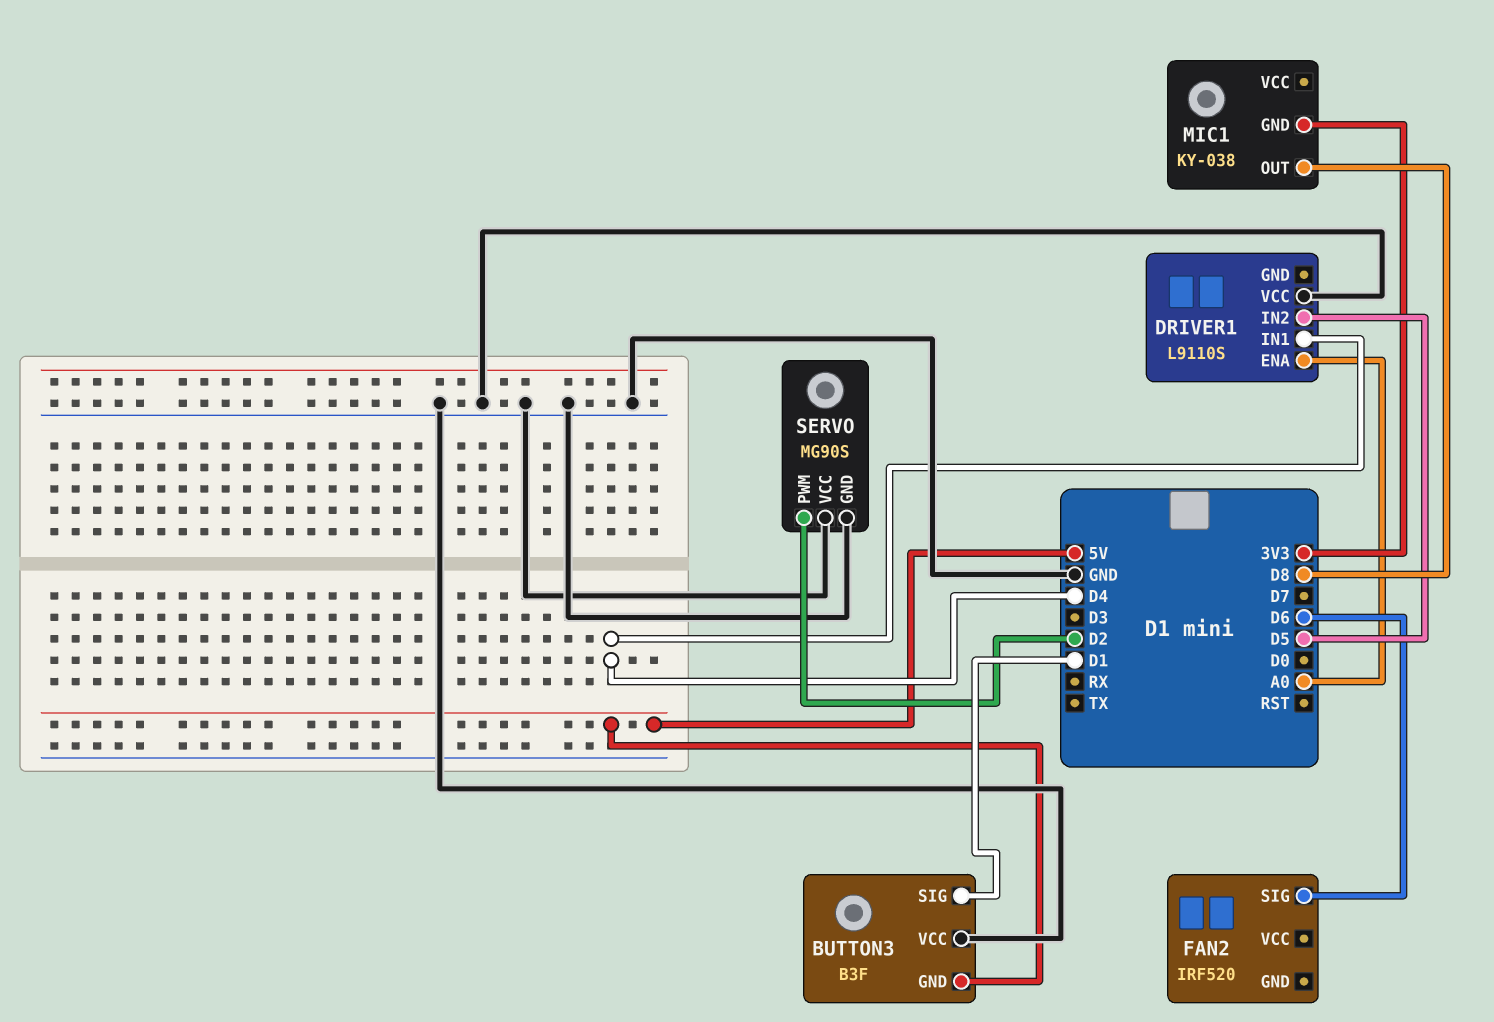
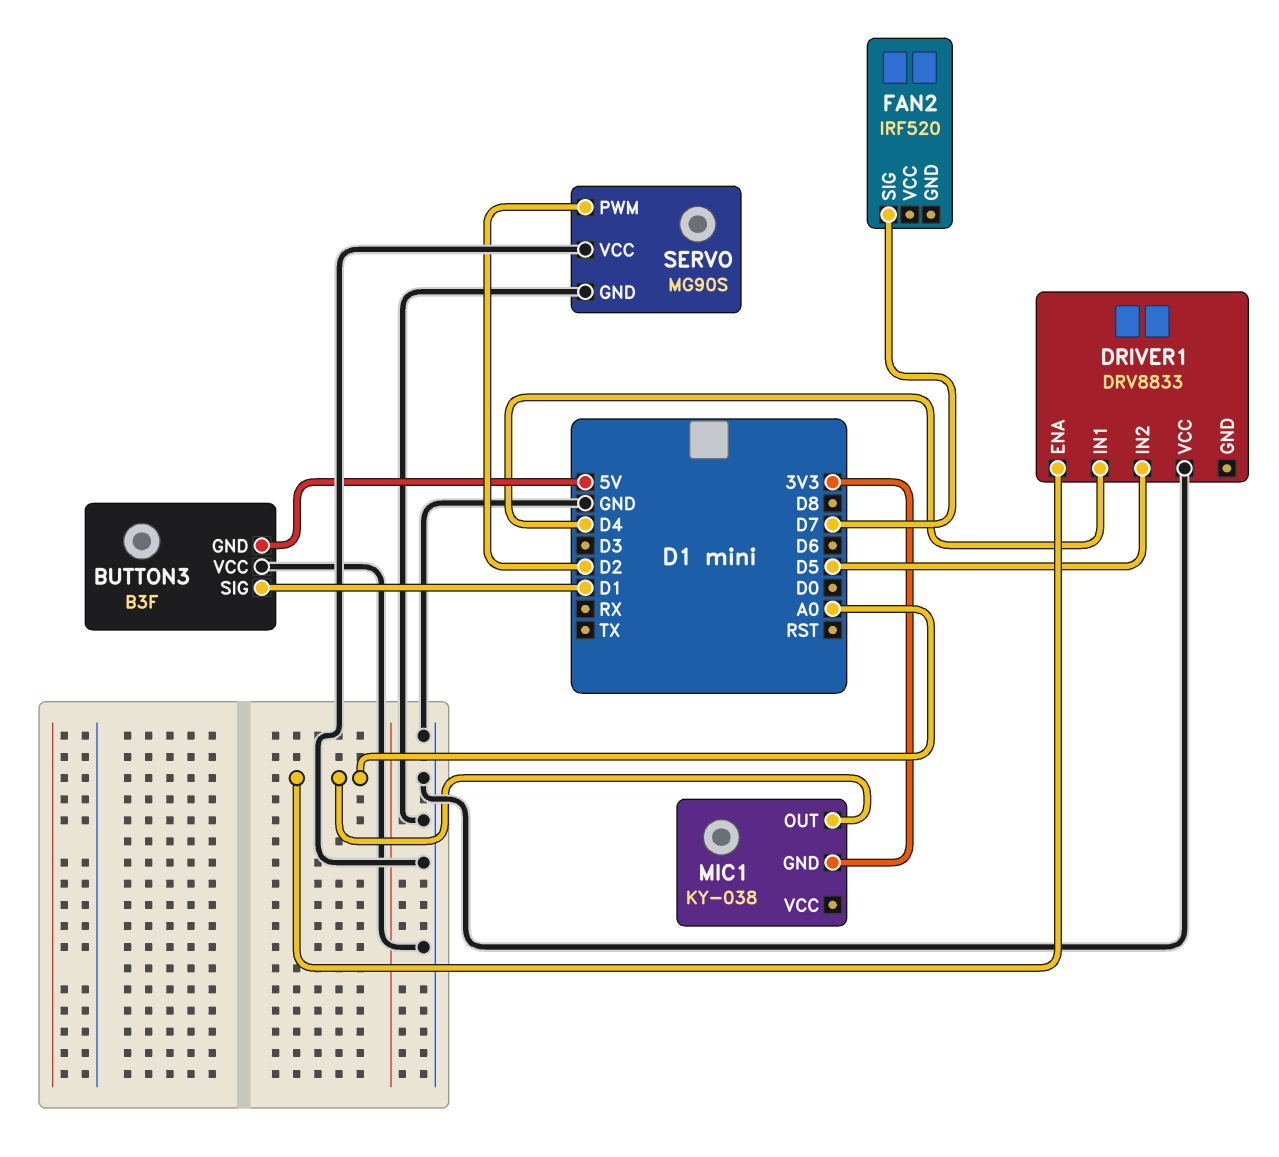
DRIVER1: L9110S -> DRV8833
FAN2 pin SIG: D6 -> D7
MIC1 pin OUT: D8 -> A0

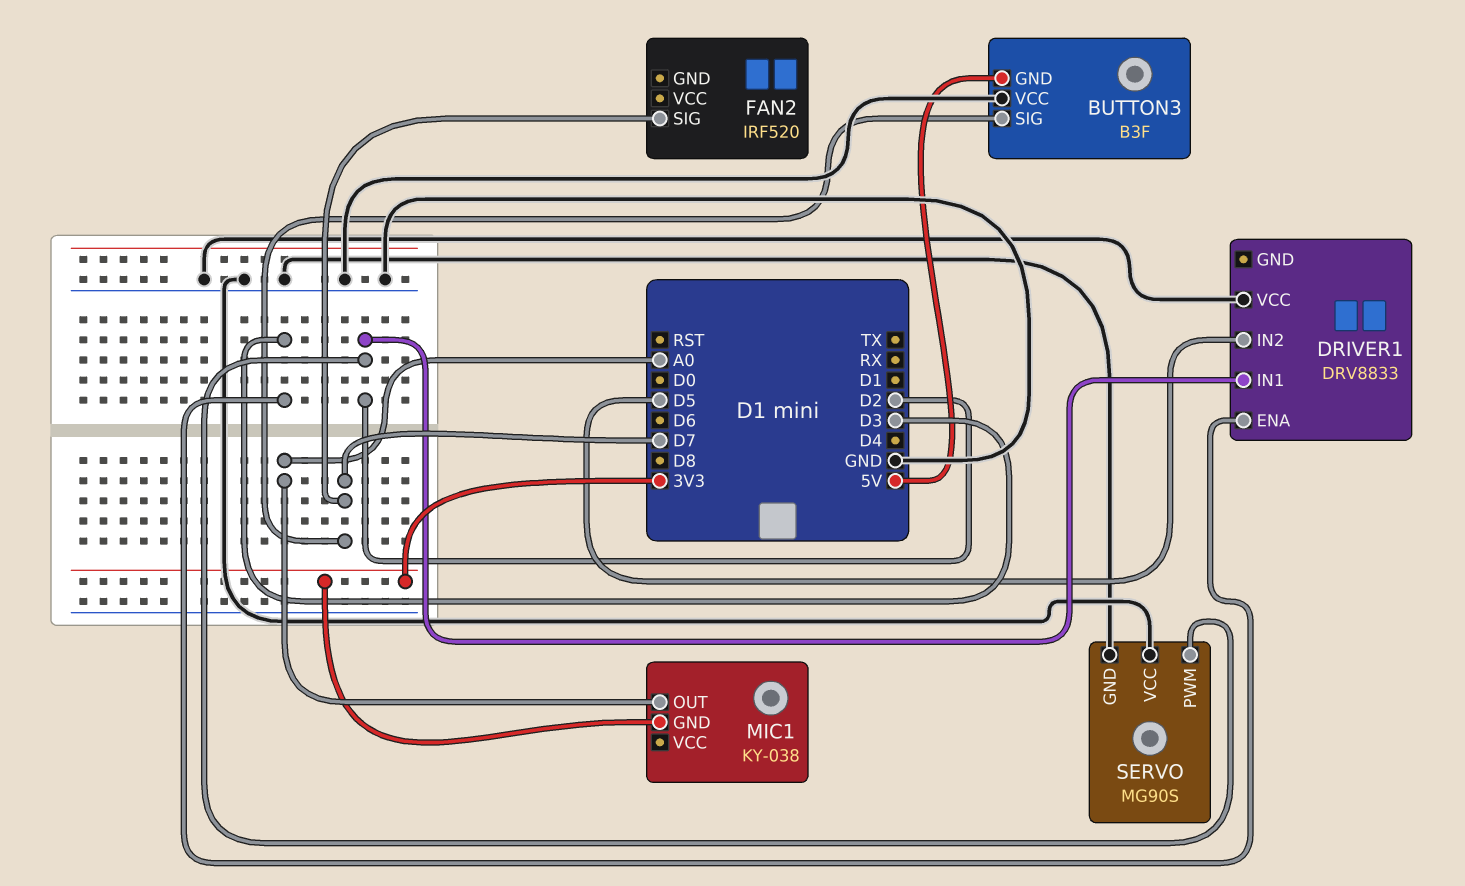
BUTTON3 pin SIG: D1 -> D7
DRIVER1 pin ENA: A0 -> D3
DRIVER1 pin IN1: D4 -> D2

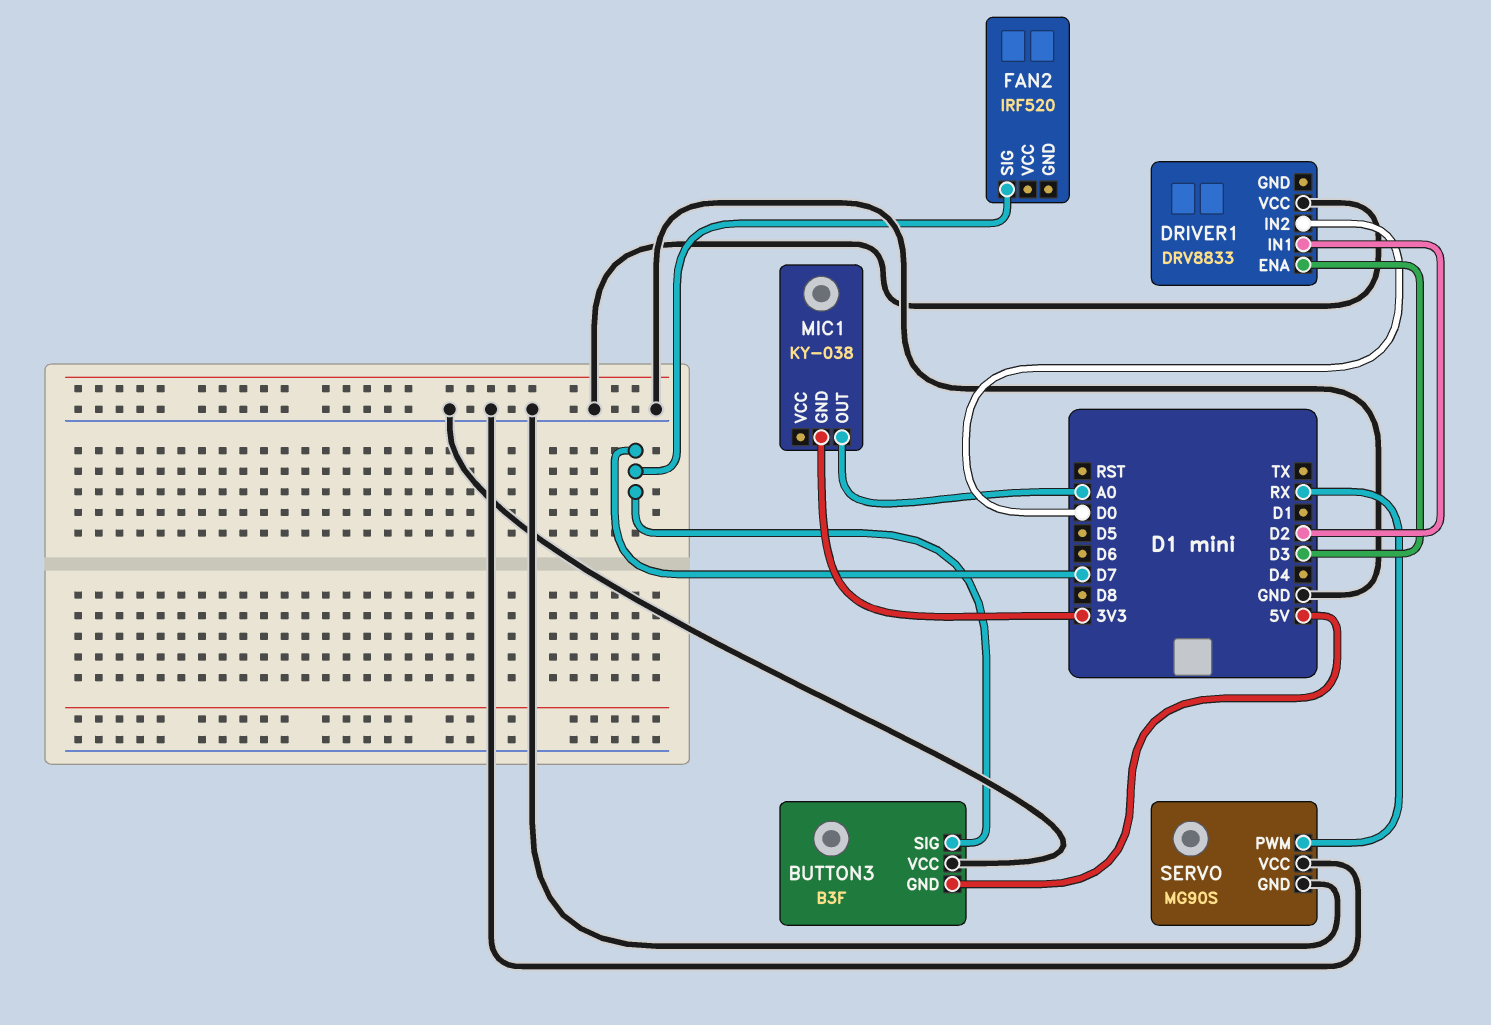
DRIVER1 pin IN2: D5 -> D0
SERVO pin PWM: D2 -> RX

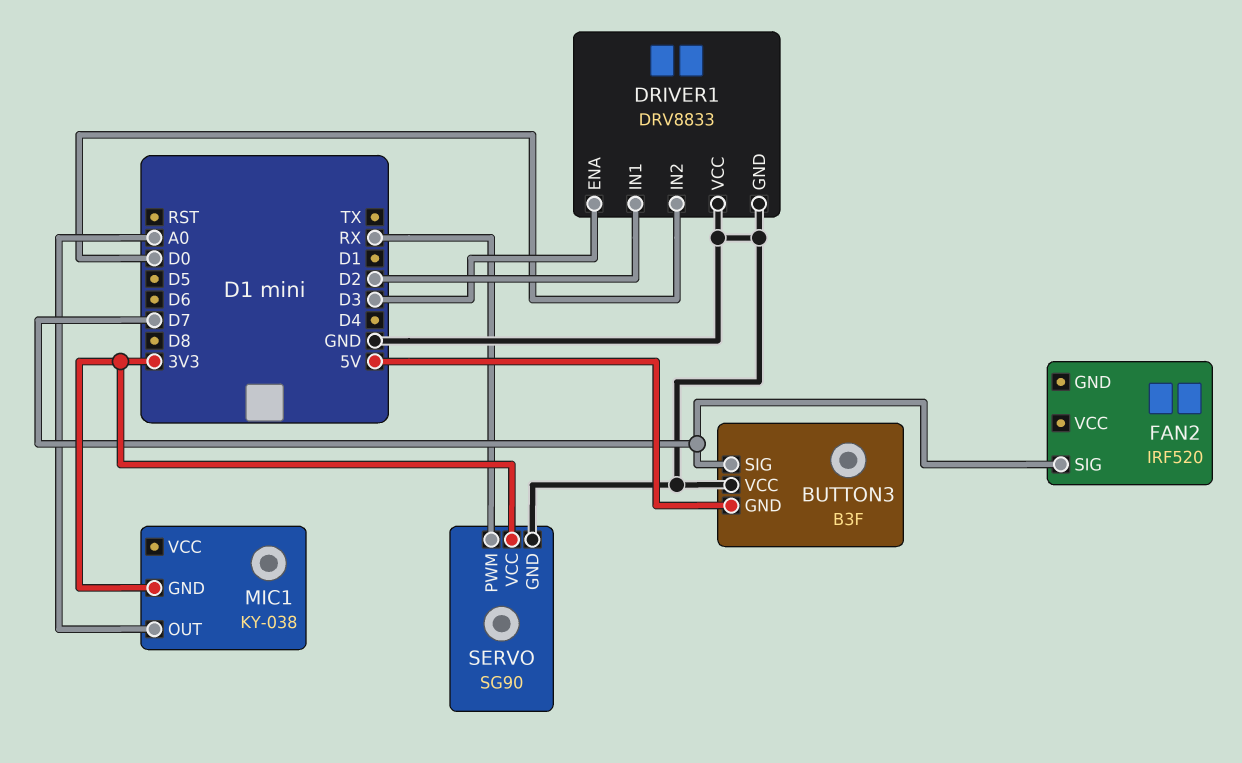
DRIVER1 pin GND: none -> GND
SERVO: MG90S -> SG90
SERVO pin VCC: GND -> 3V3

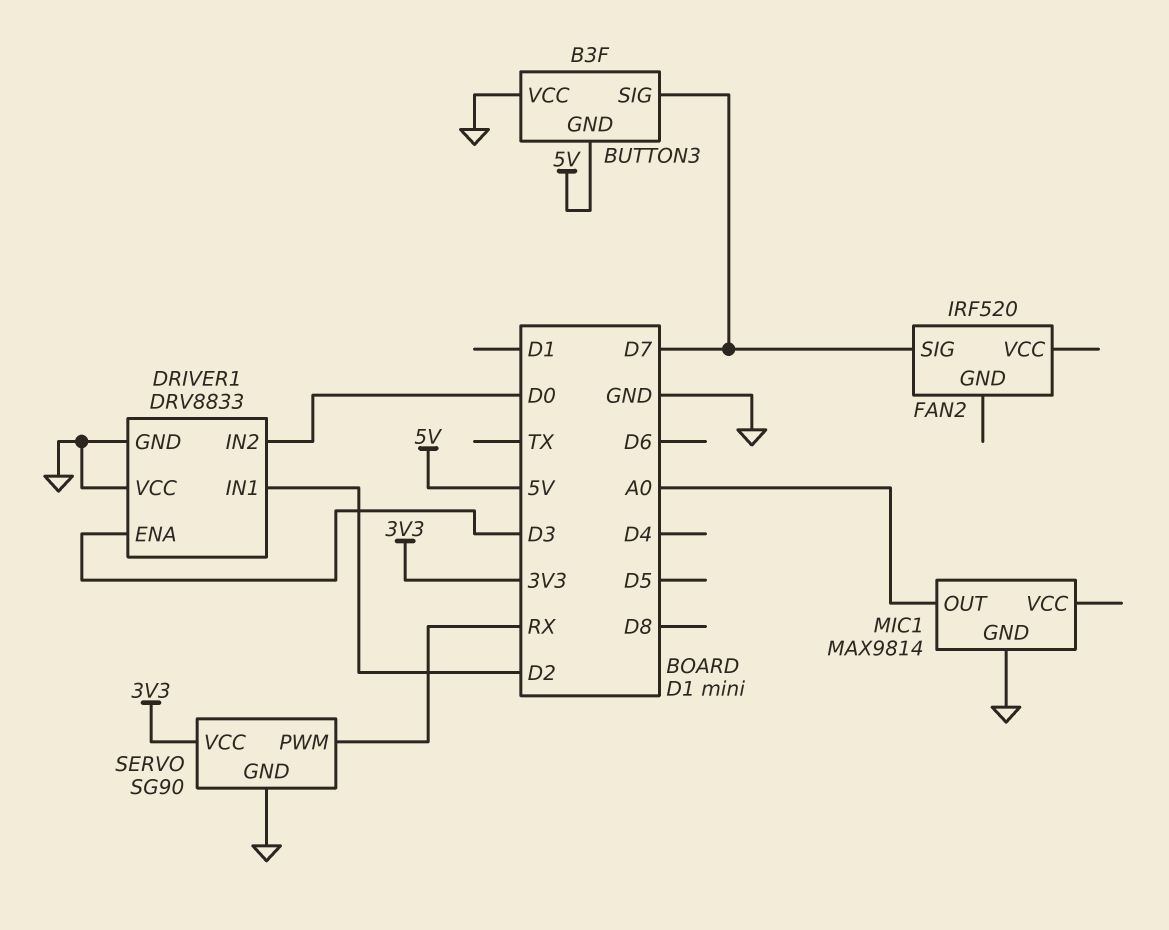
MIC1: KY-038 -> MAX9814
MIC1 pin GND: 3V3 -> GND

